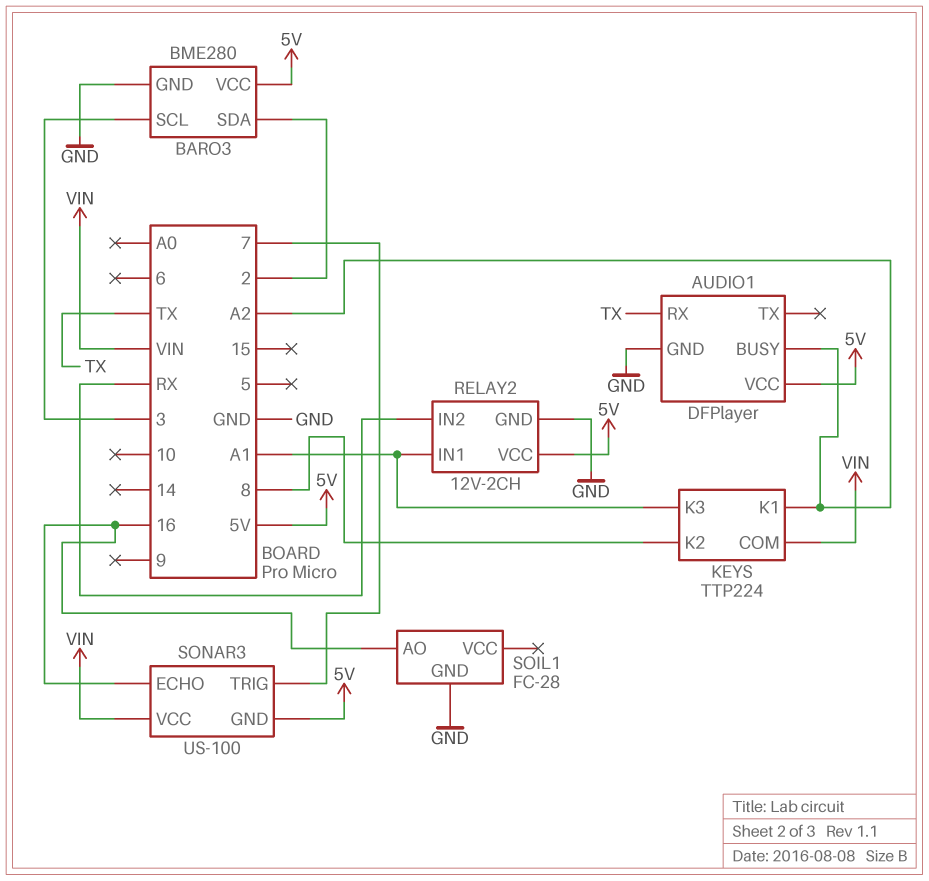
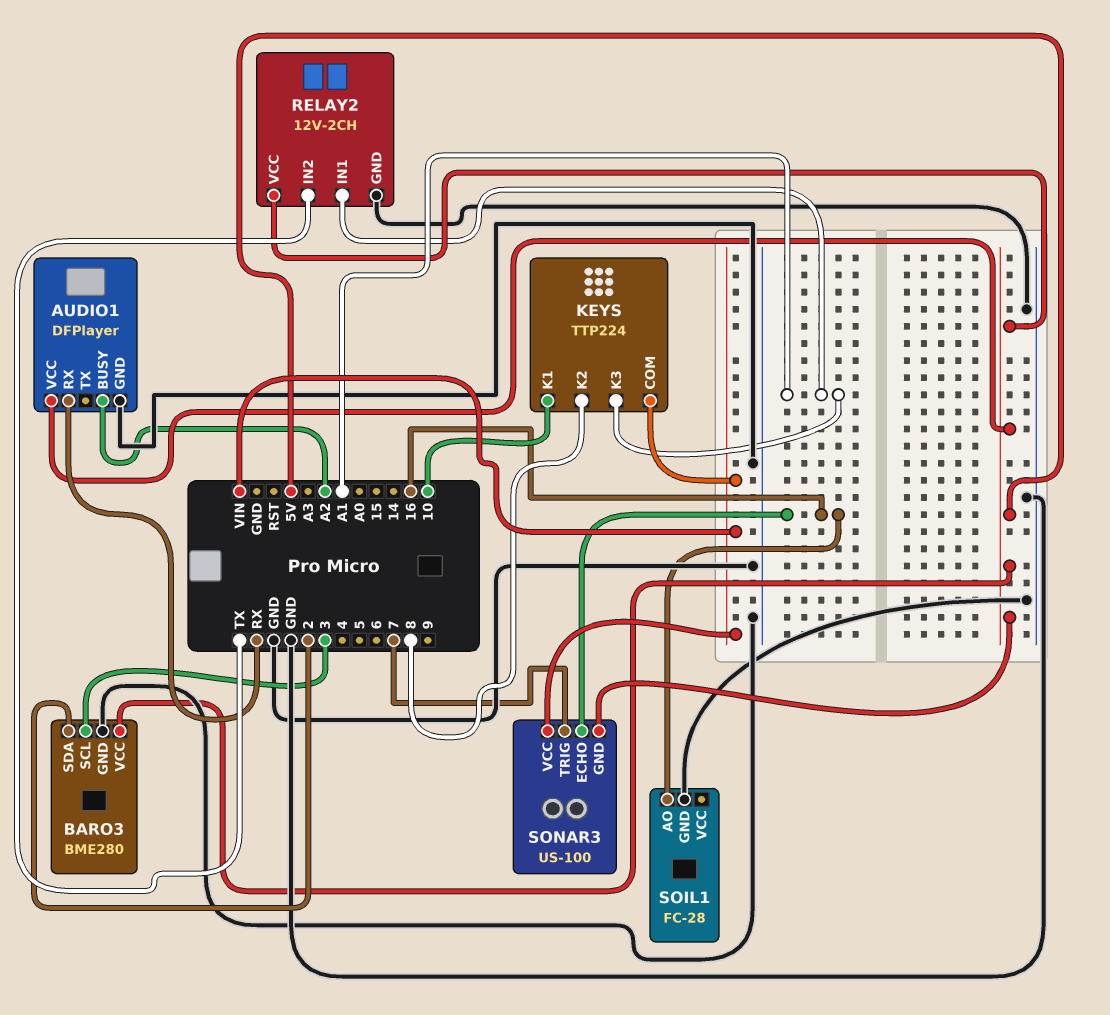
AUDIO1 pin RX: TX -> RX
KEYS pin K1: A2 -> 10
RELAY2 pin IN2: RX -> TX

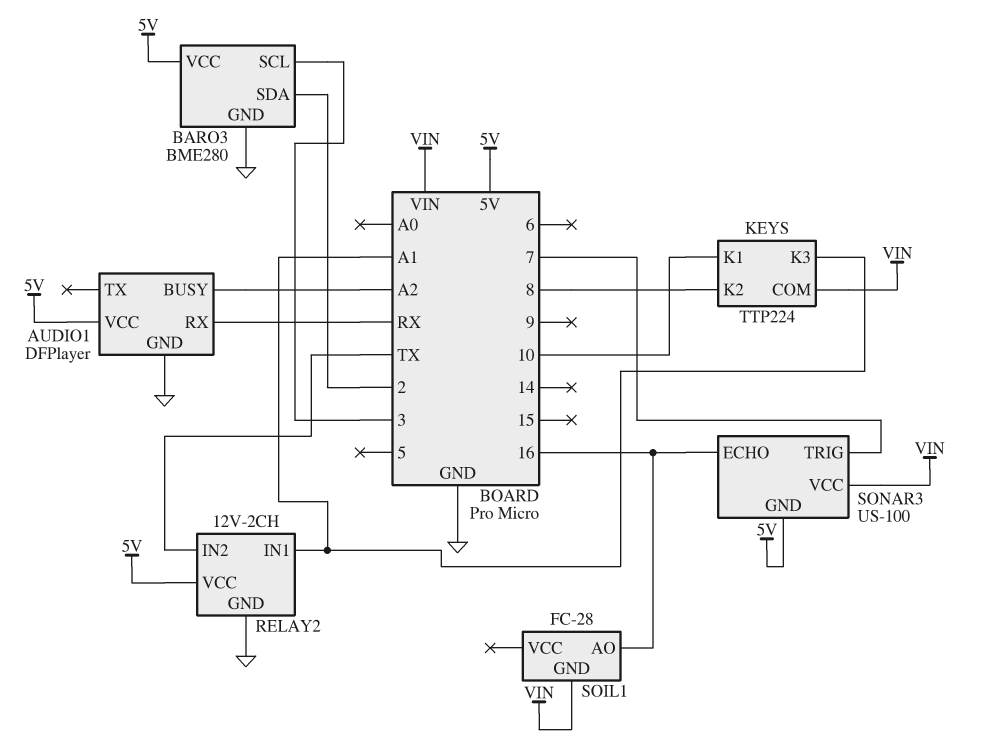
SOIL1 pin GND: GND -> VIN

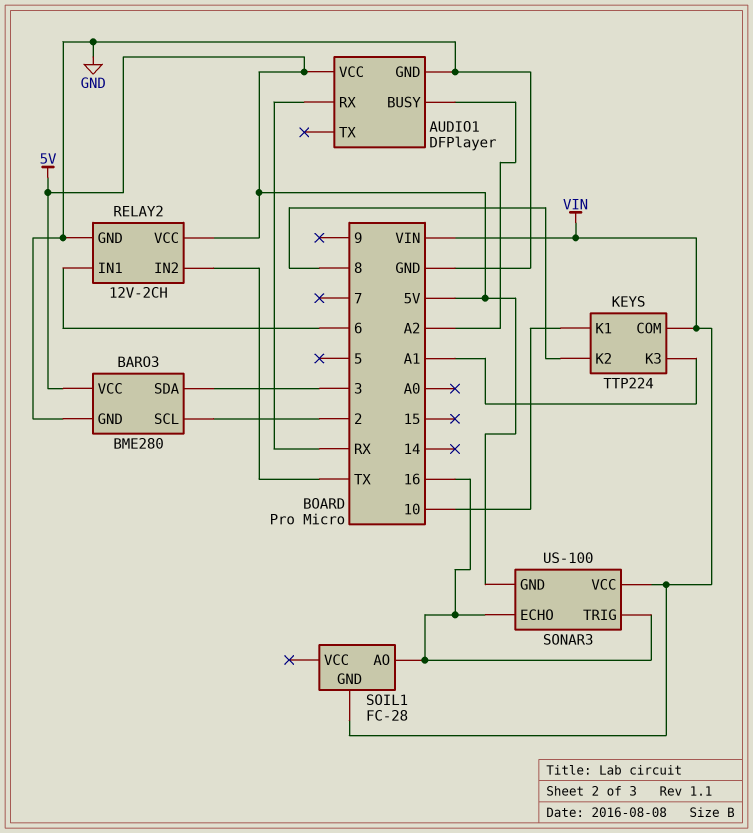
BARO3 pin SCL: 3 -> 2
BARO3 pin SDA: 2 -> 3
RELAY2 pin IN1: A1 -> 6
SONAR3 pin TRIG: 7 -> 16

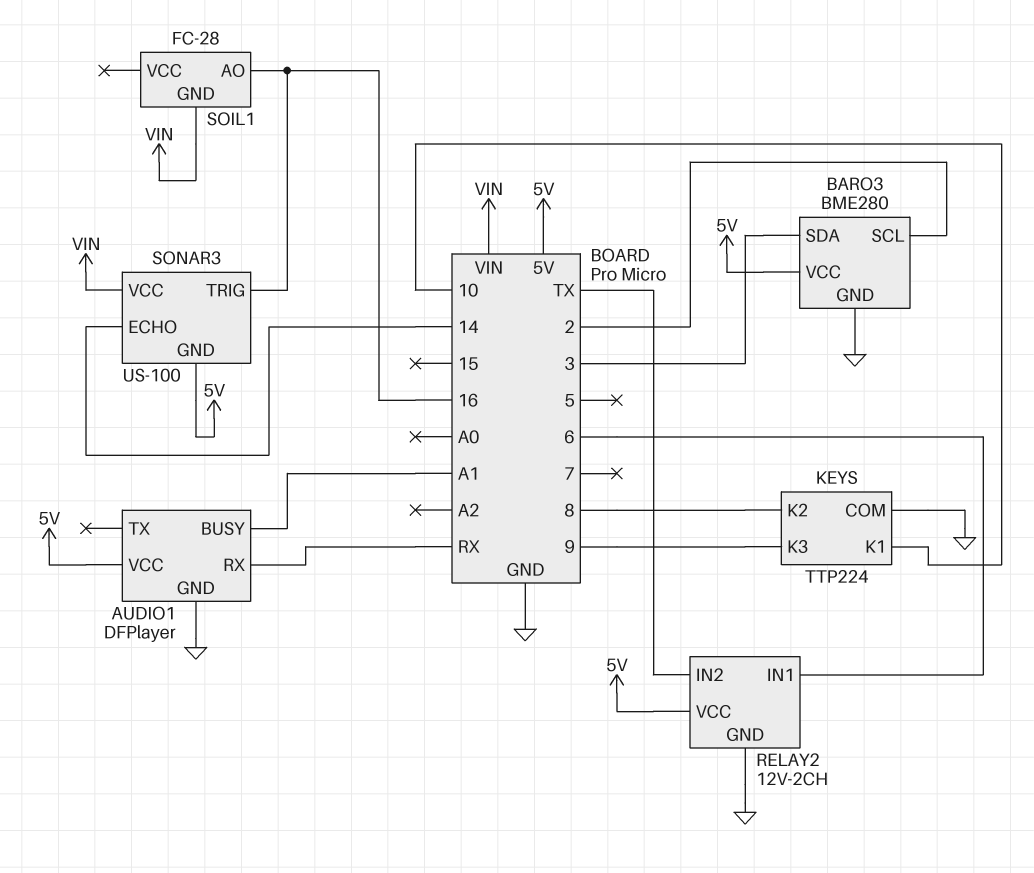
AUDIO1 pin BUSY: A2 -> A1
KEYS pin COM: VIN -> GND
KEYS pin K3: A1 -> 9
SONAR3 pin ECHO: 16 -> 14

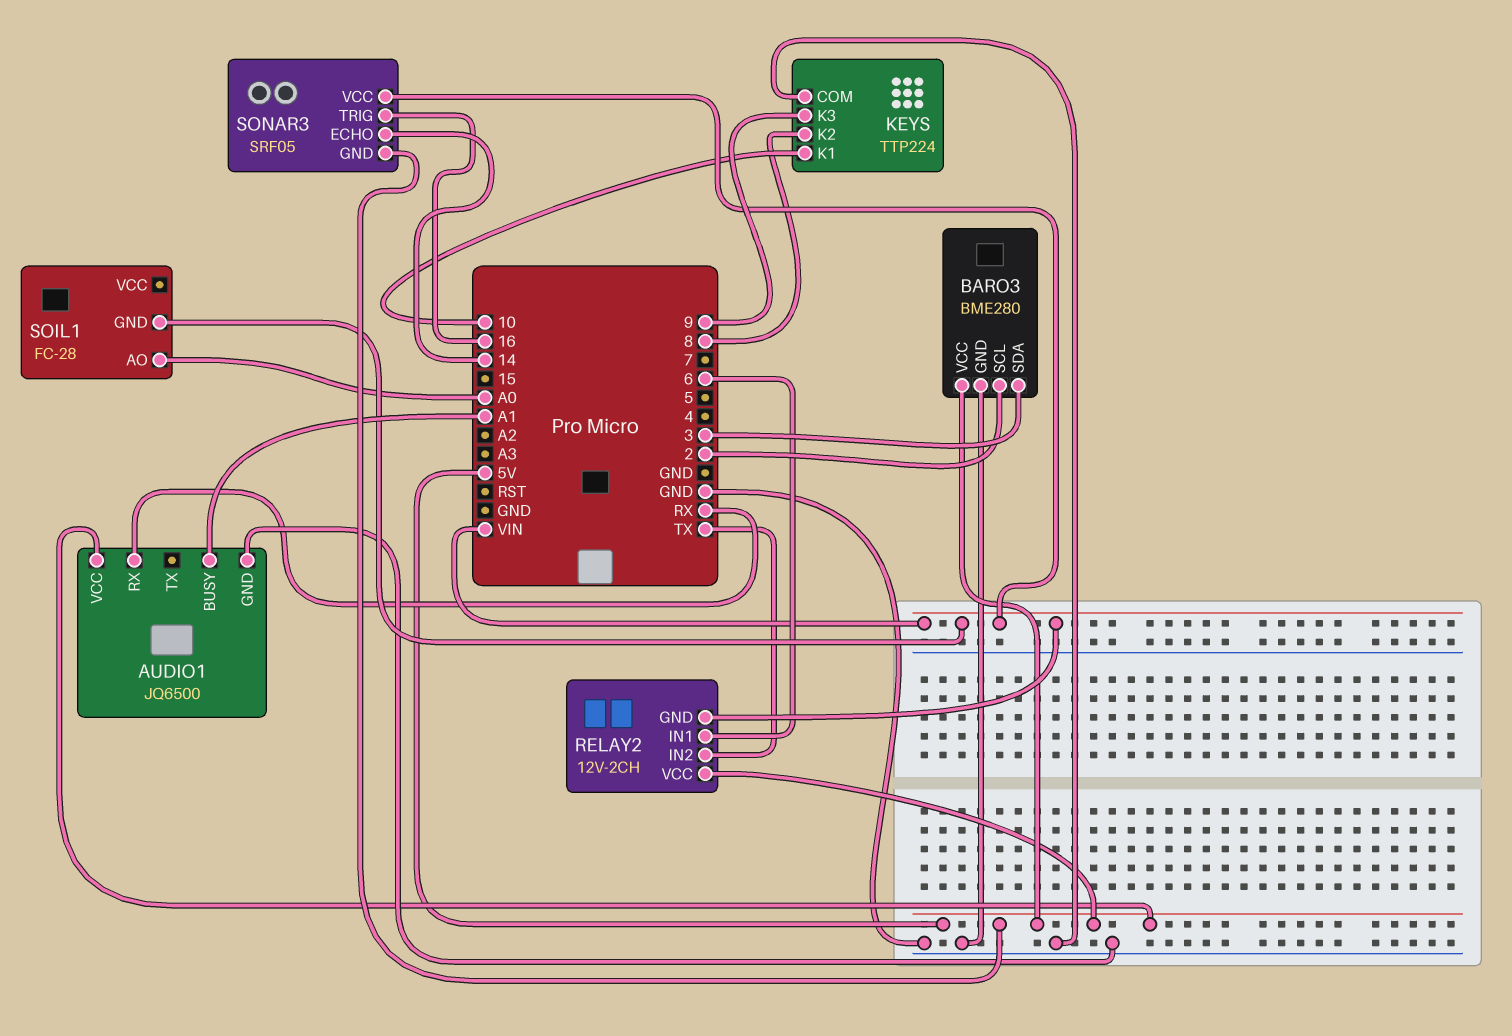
AUDIO1: DFPlayer -> JQ6500
RELAY2 pin GND: GND -> VIN
SOIL1 pin AO: 16 -> A0
SONAR3: US-100 -> SRF05

